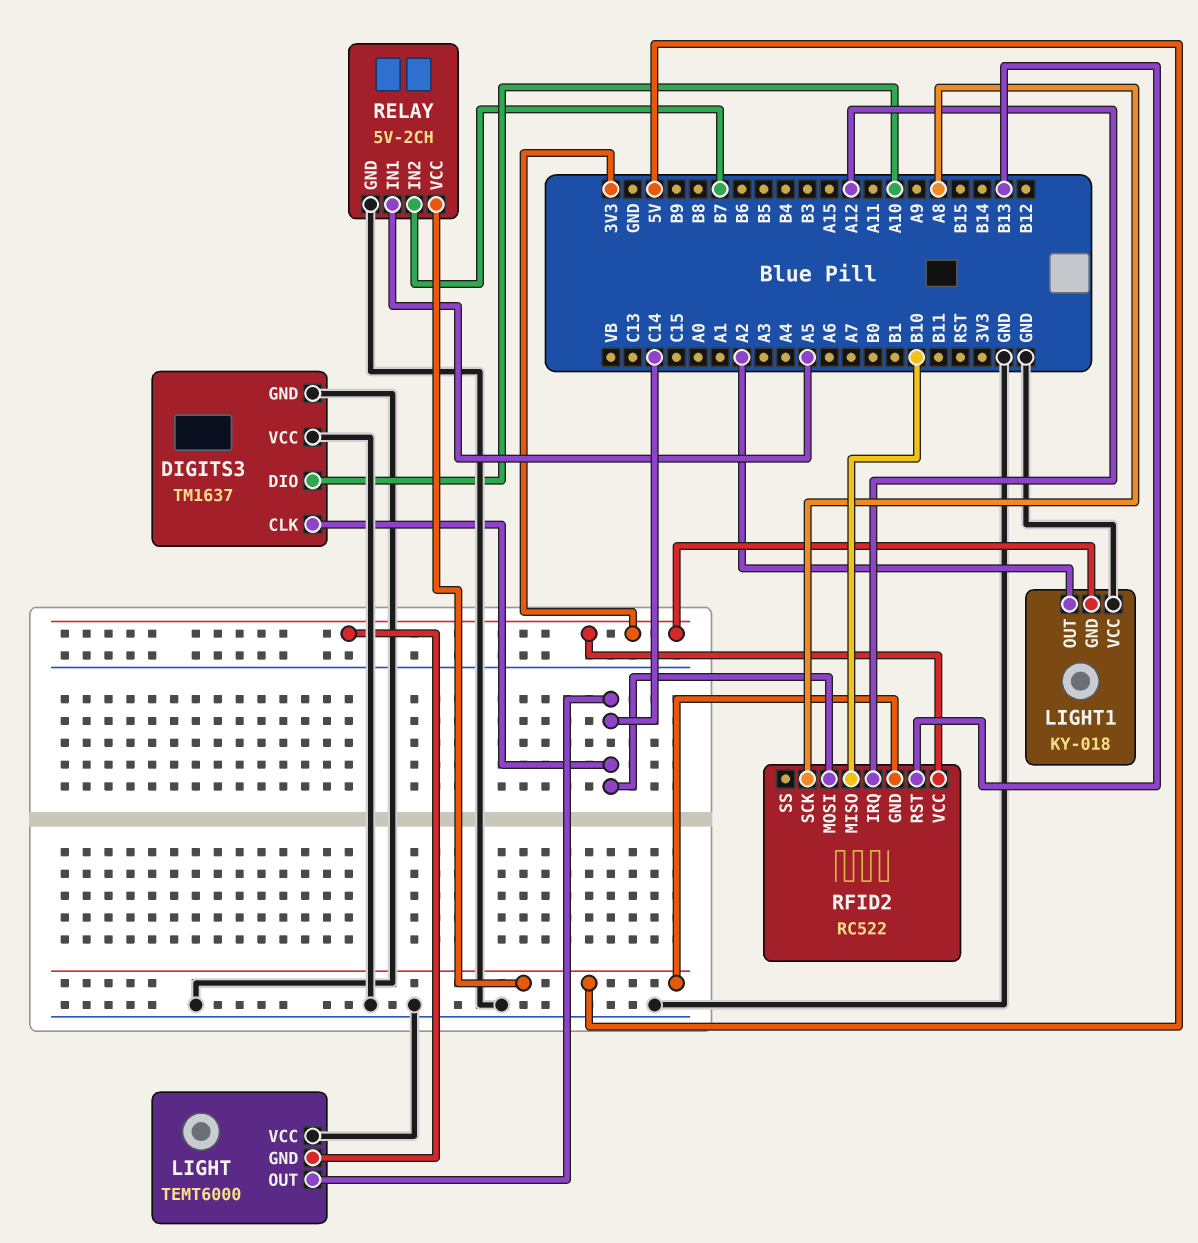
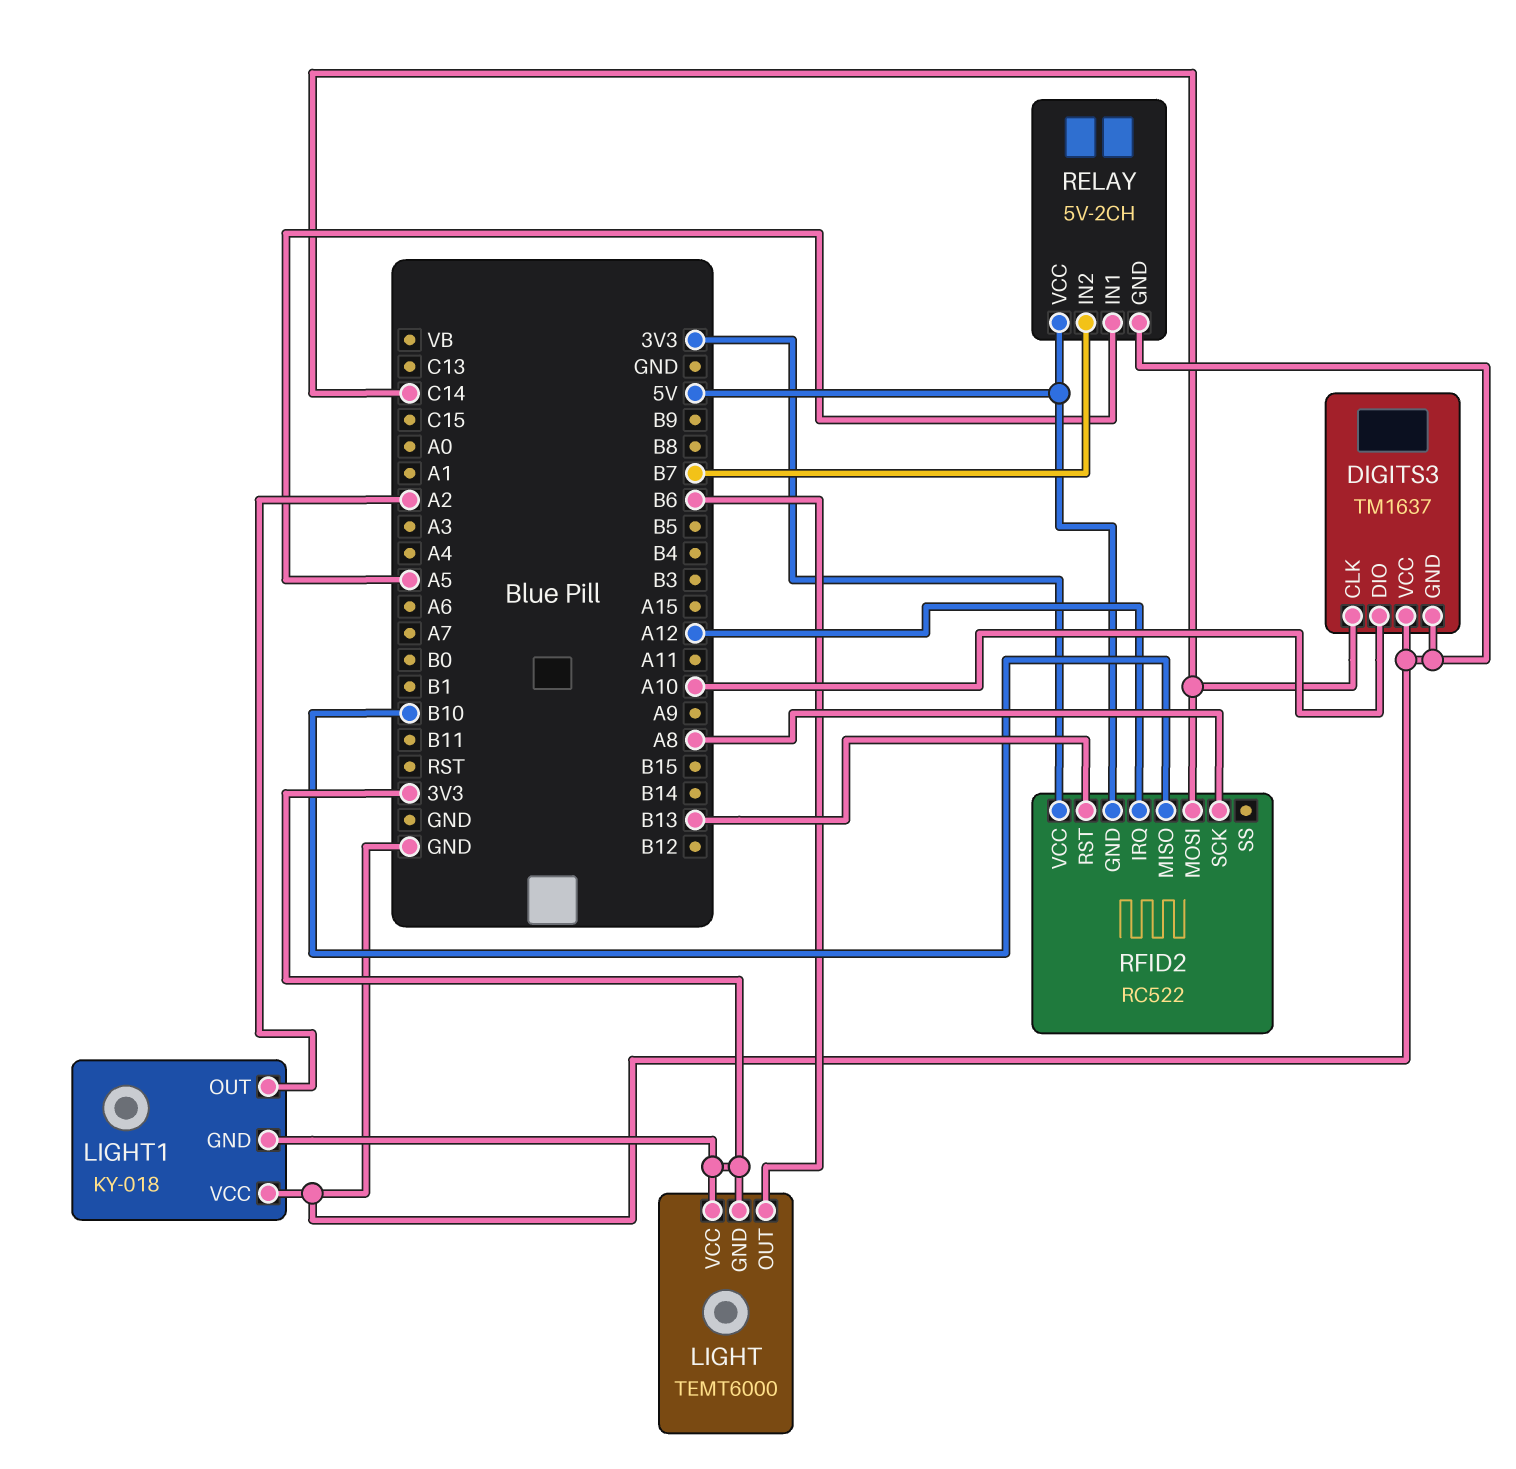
LIGHT pin OUT: C14 -> B6
LIGHT pin VCC: GND -> 3V3

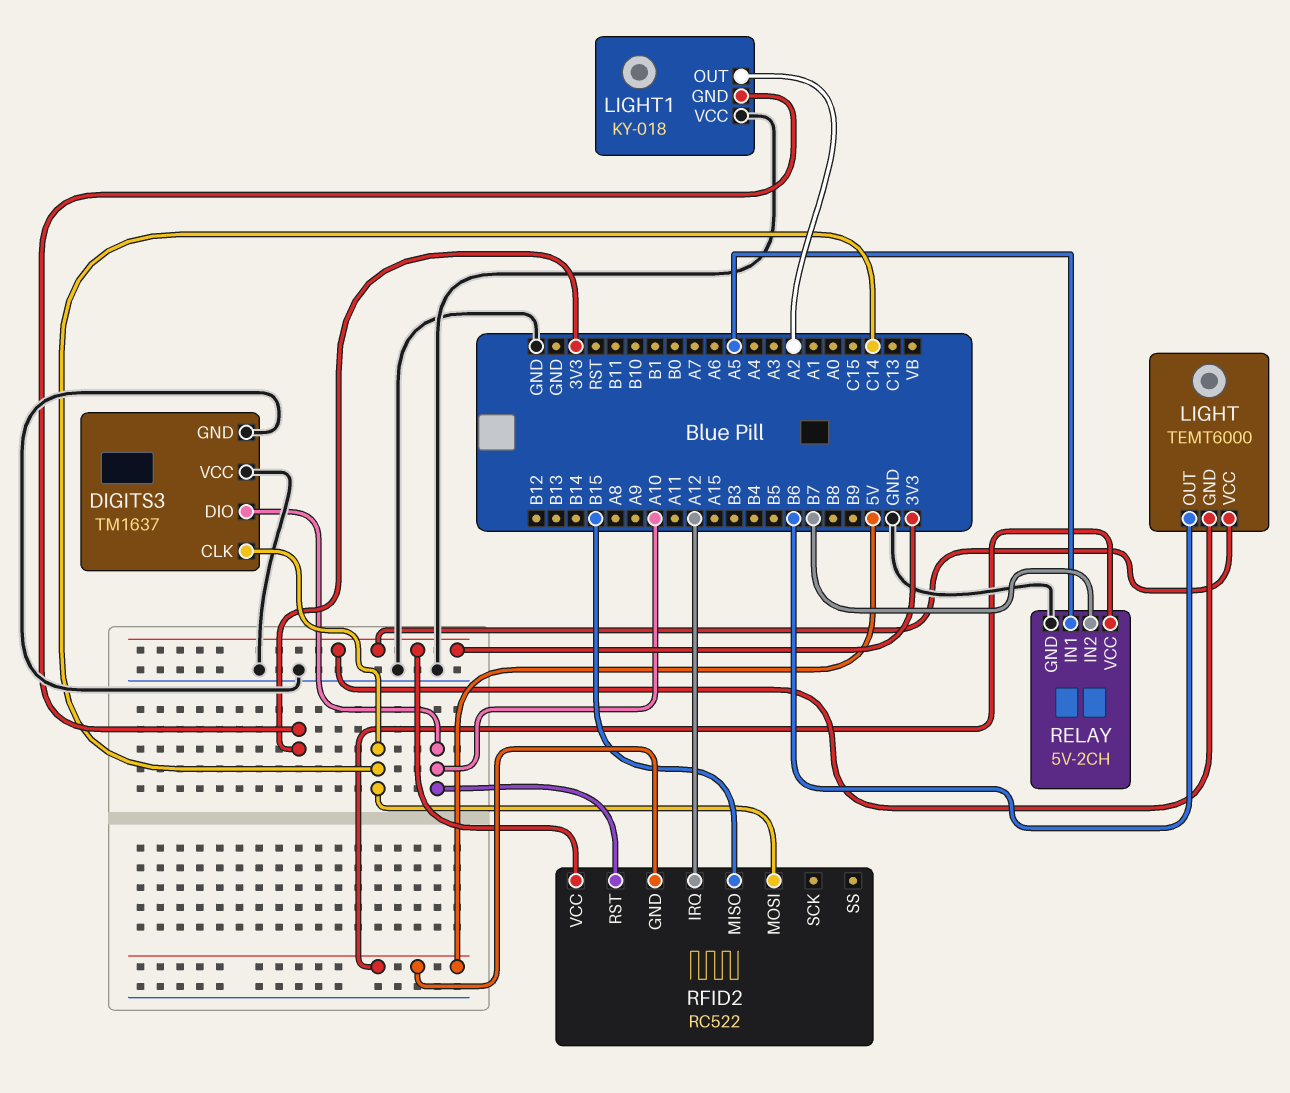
RFID2 pin MISO: B10 -> B15
RFID2 pin RST: B13 -> A10
RFID2 pin SCK: A8 -> none

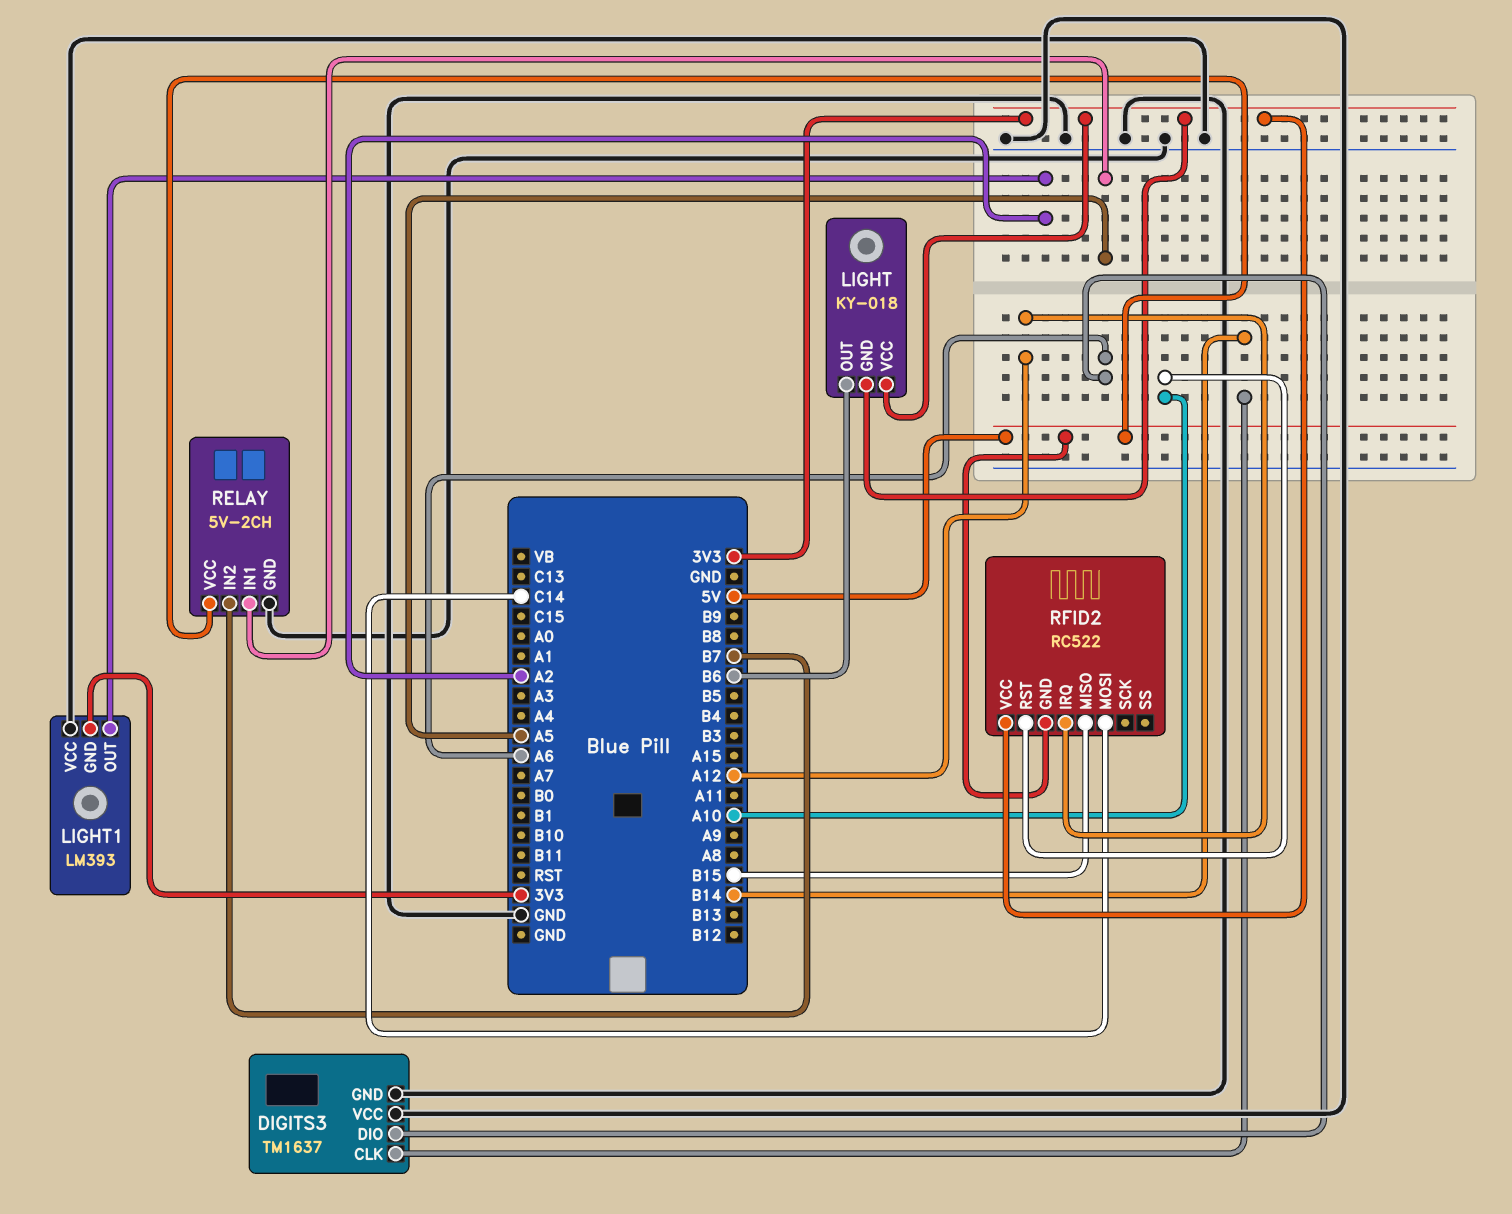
DIGITS3 pin CLK: C14 -> B14
DIGITS3 pin DIO: A10 -> A6
LIGHT: TEMT6000 -> KY-018
LIGHT1: KY-018 -> LM393

